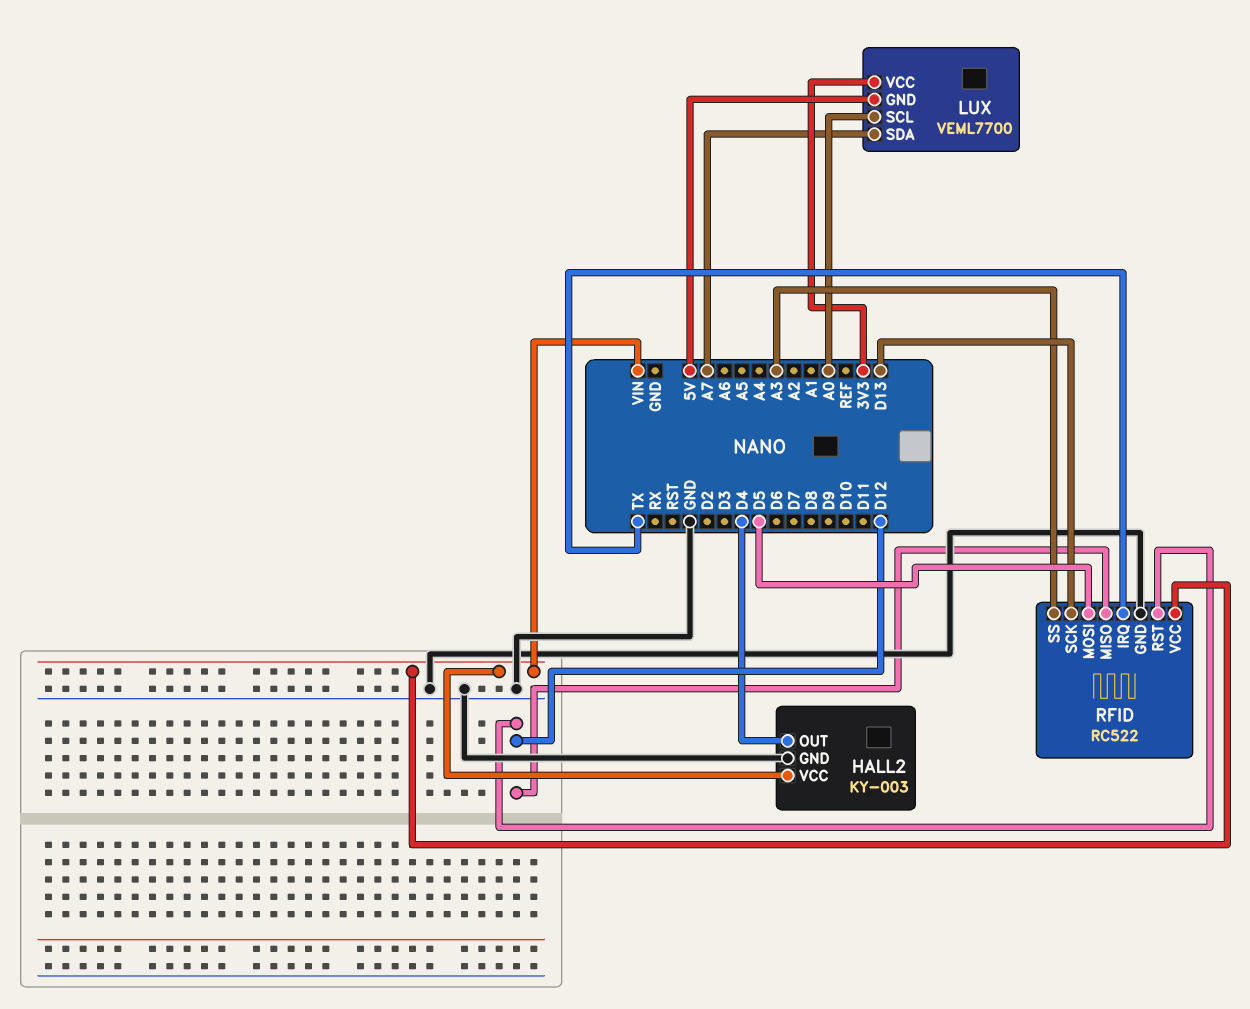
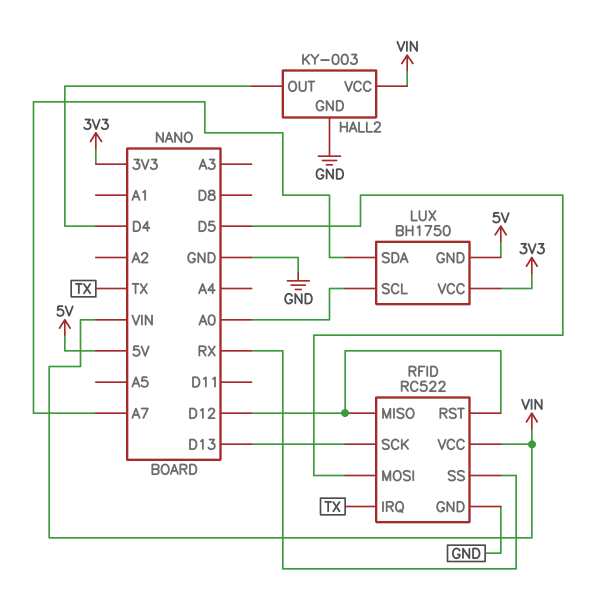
LUX: VEML7700 -> BH1750
RFID pin SS: A3 -> RX

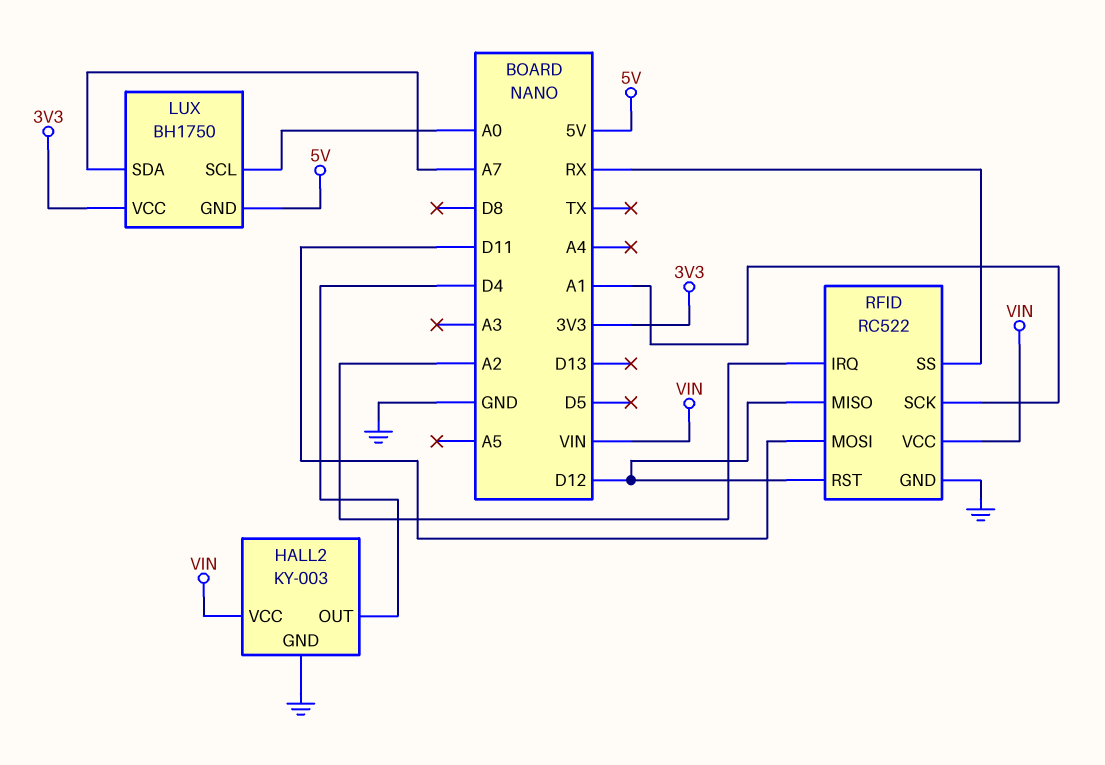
RFID pin IRQ: TX -> A2
RFID pin MOSI: D5 -> D11
RFID pin SCK: D13 -> A1

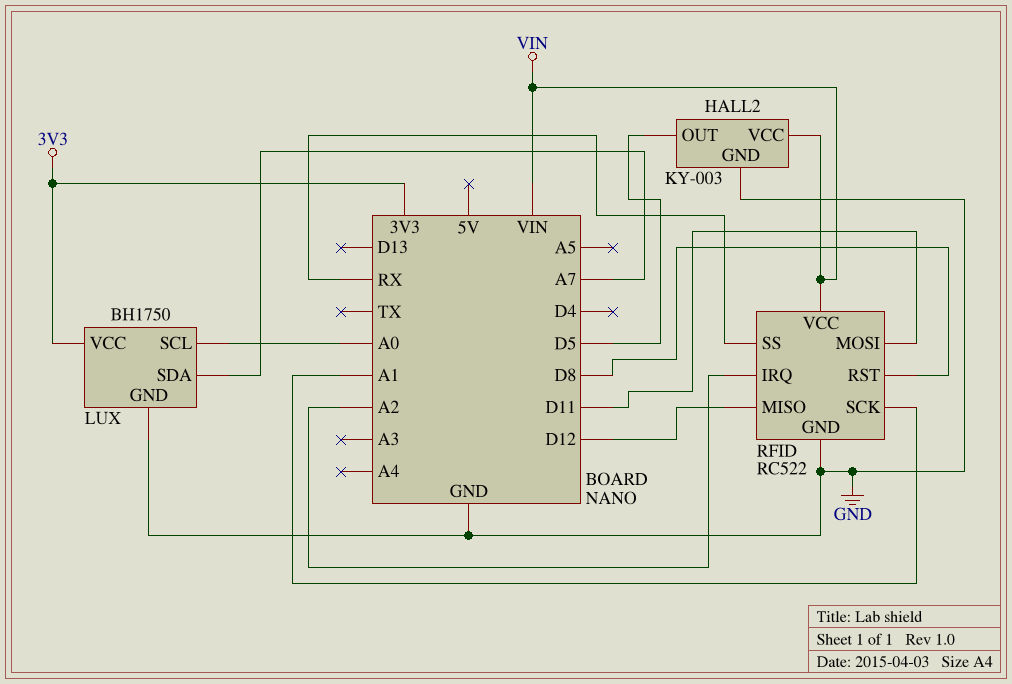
HALL2 pin OUT: D4 -> D5
LUX pin GND: 5V -> GND
RFID pin RST: D12 -> D8

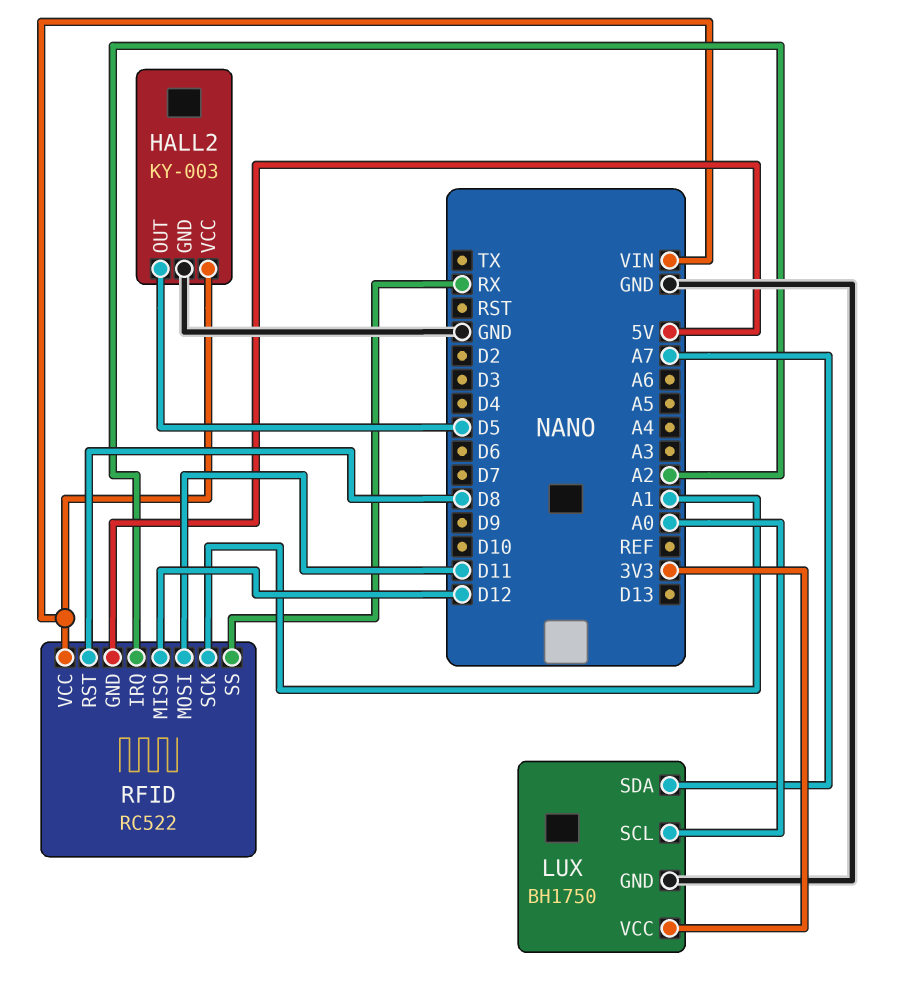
RFID pin GND: GND -> 5V

